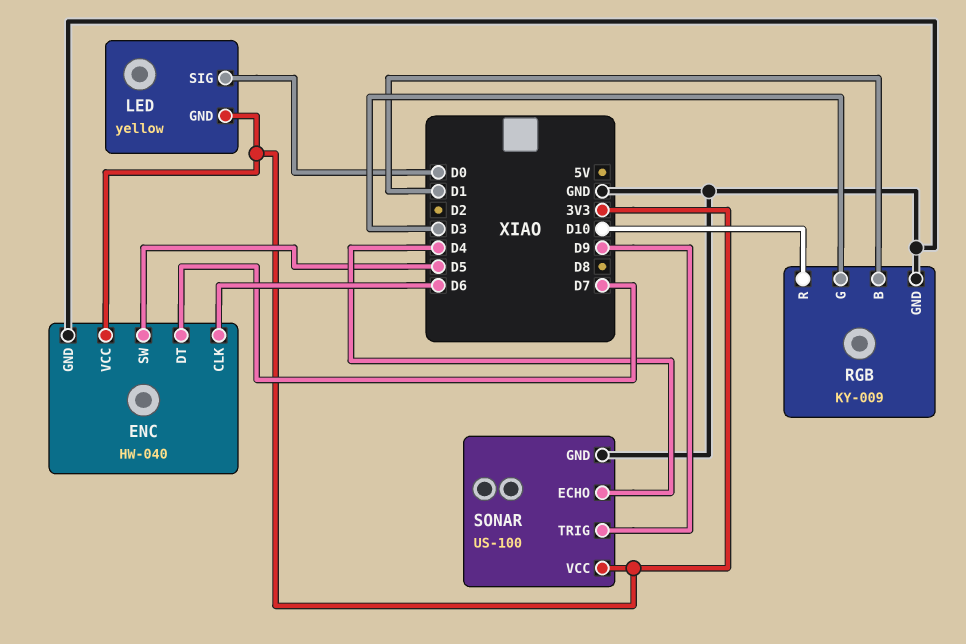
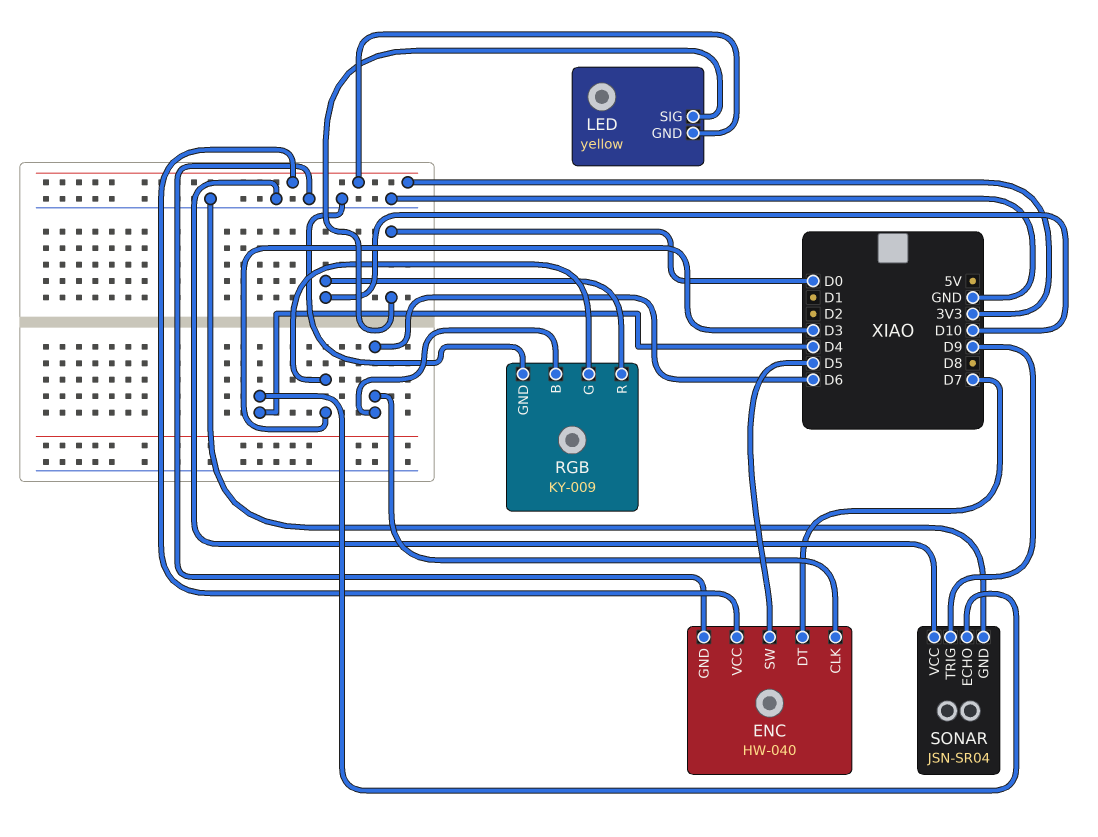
RGB pin B: D1 -> D6
SONAR: US-100 -> JSN-SR04
SONAR pin VCC: 3V3 -> GND

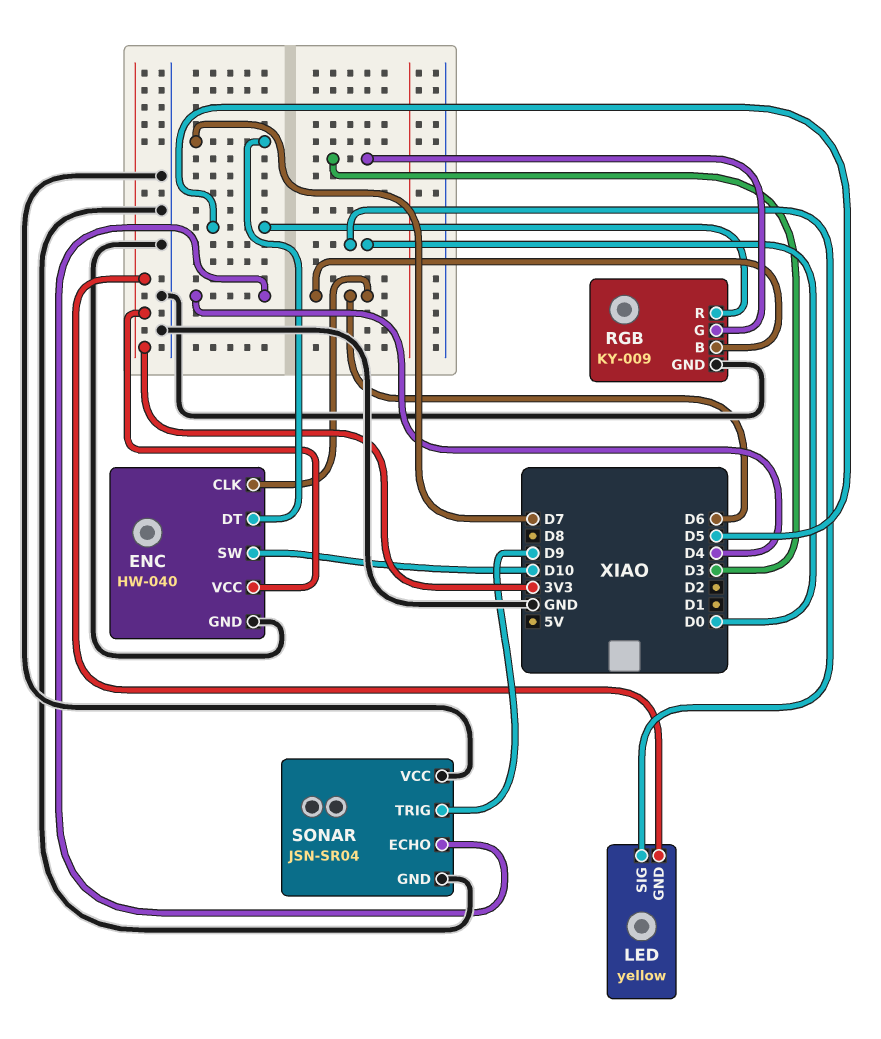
ENC pin SW: D5 -> D10
RGB pin R: D10 -> D5

